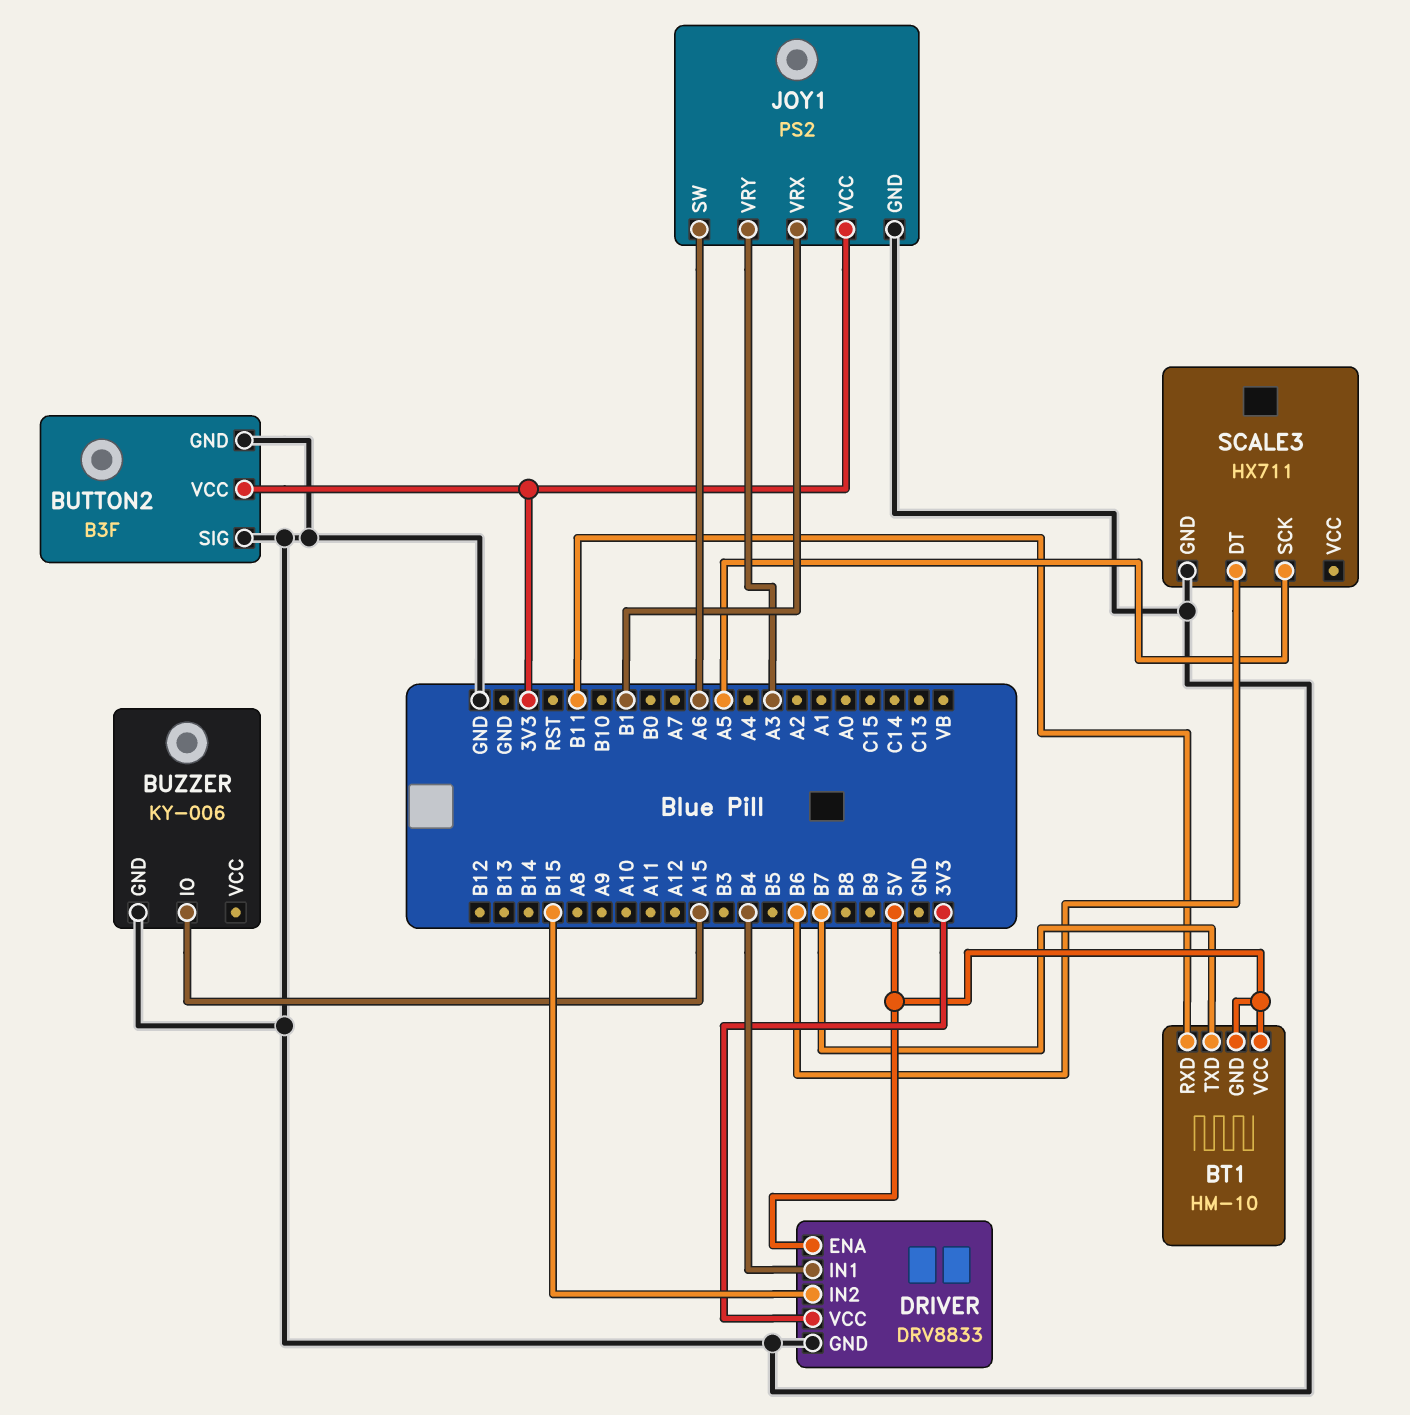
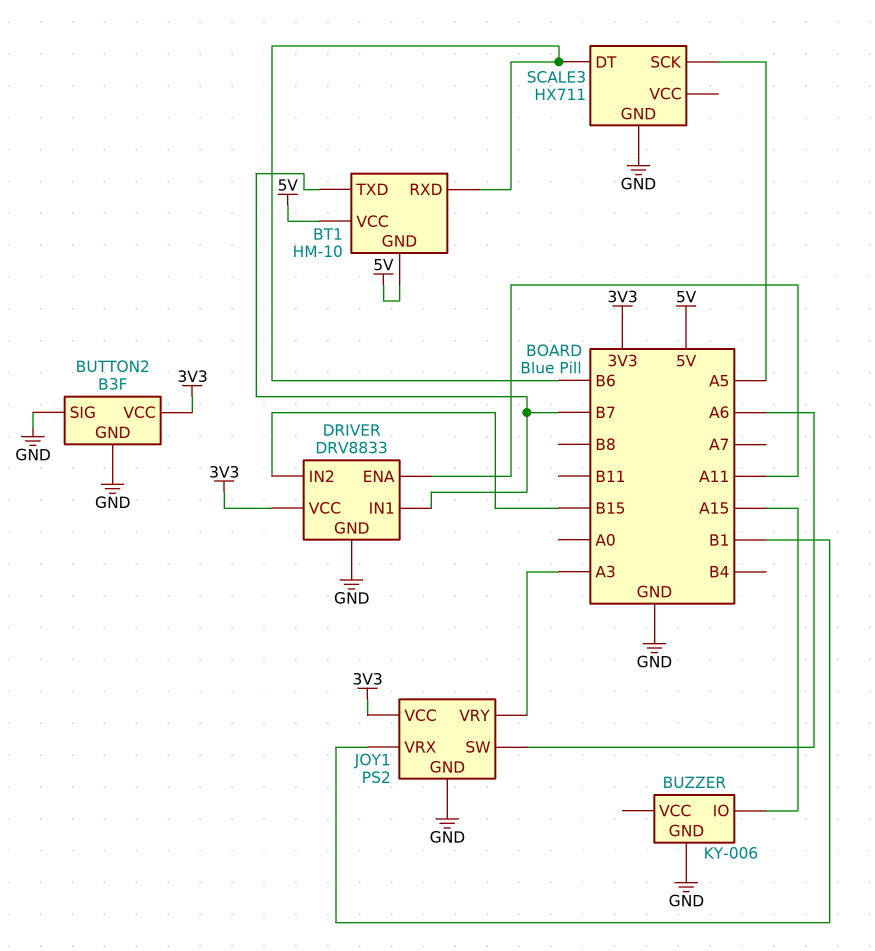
BT1 pin RXD: B11 -> B6
DRIVER pin ENA: 5V -> A11
DRIVER pin IN1: B4 -> B7

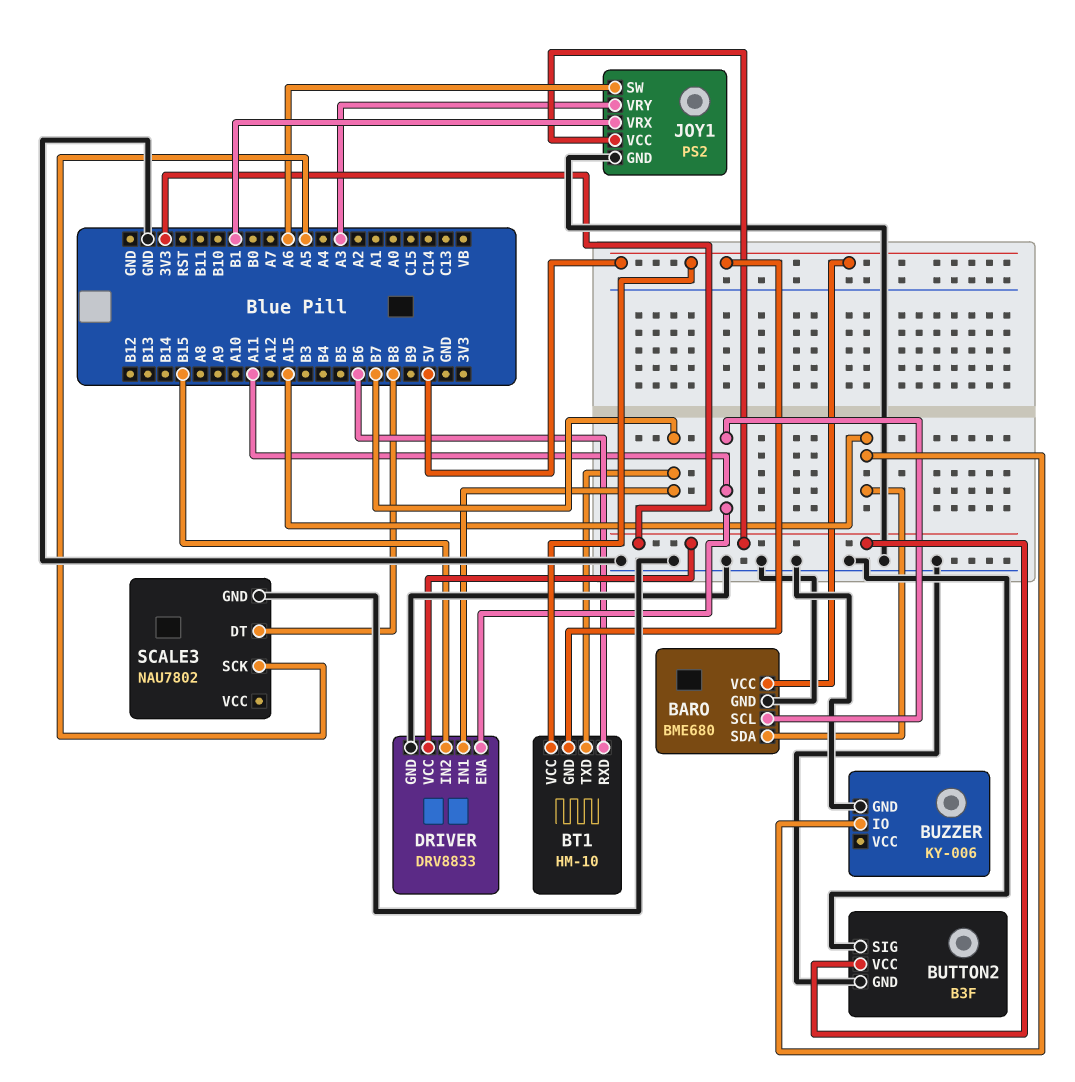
BARO: none -> BME680
BARO pin GND: none -> GND
BARO pin SCL: none -> A11
BARO pin SDA: none -> A15
BARO pin VCC: none -> 5V
SCALE3: HX711 -> NAU7802
SCALE3 pin DT: B6 -> B8

